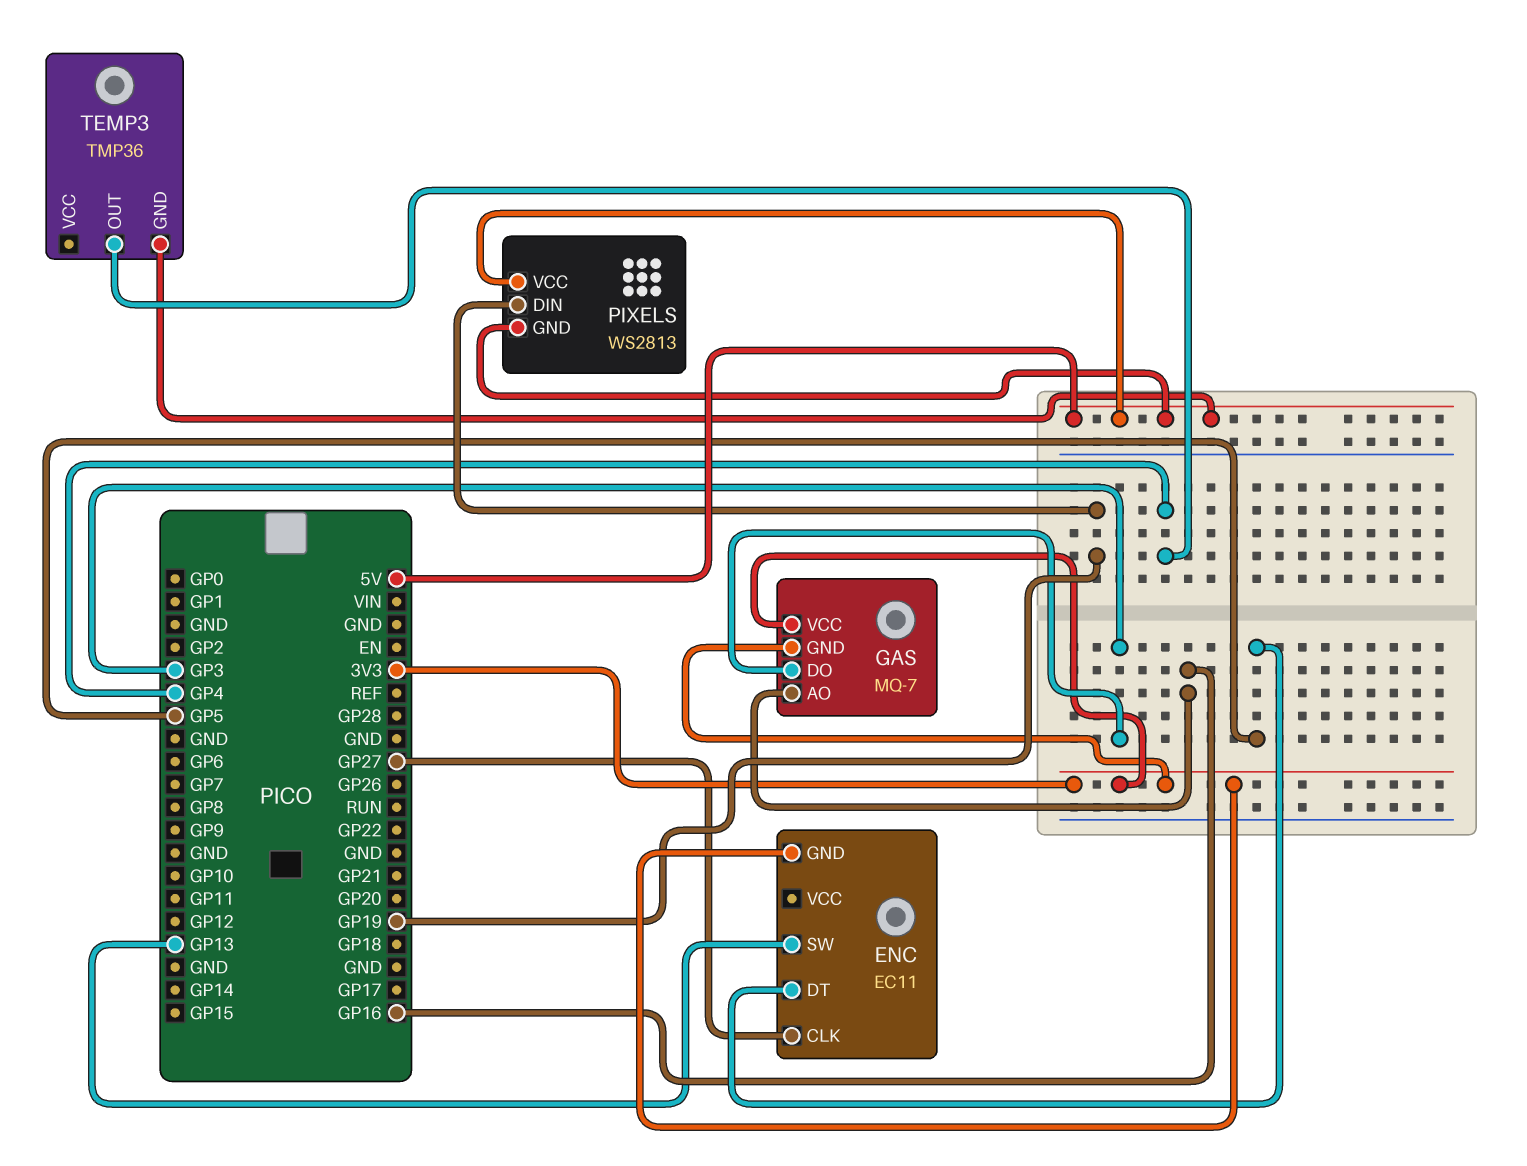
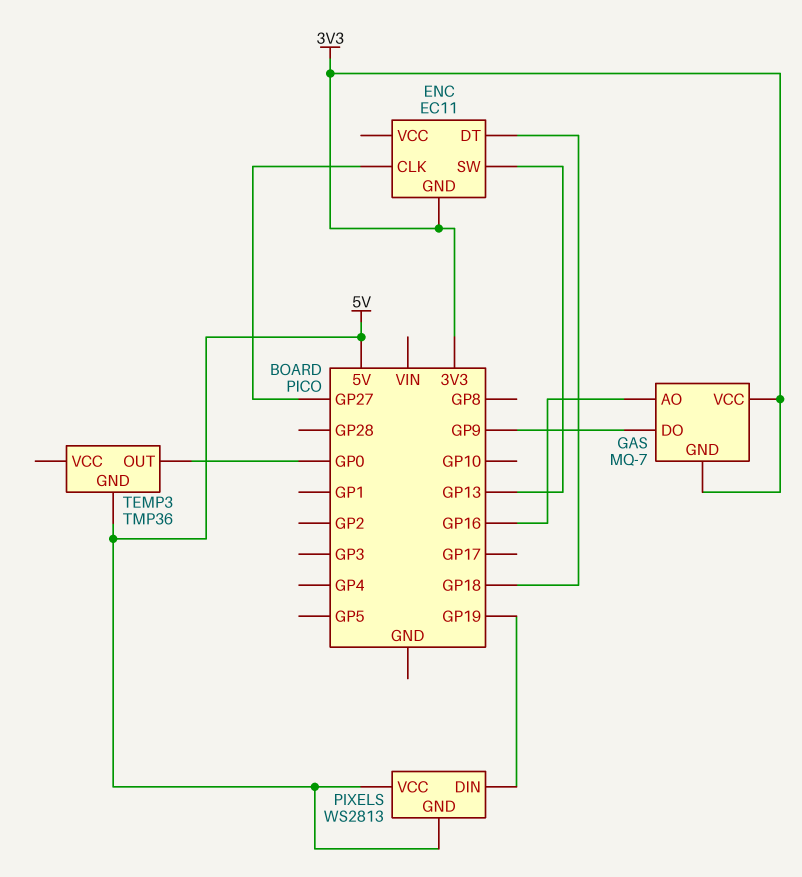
ENC pin DT: GP5 -> GP18
GAS pin DO: GP3 -> GP9
TEMP3 pin OUT: GP4 -> GP0

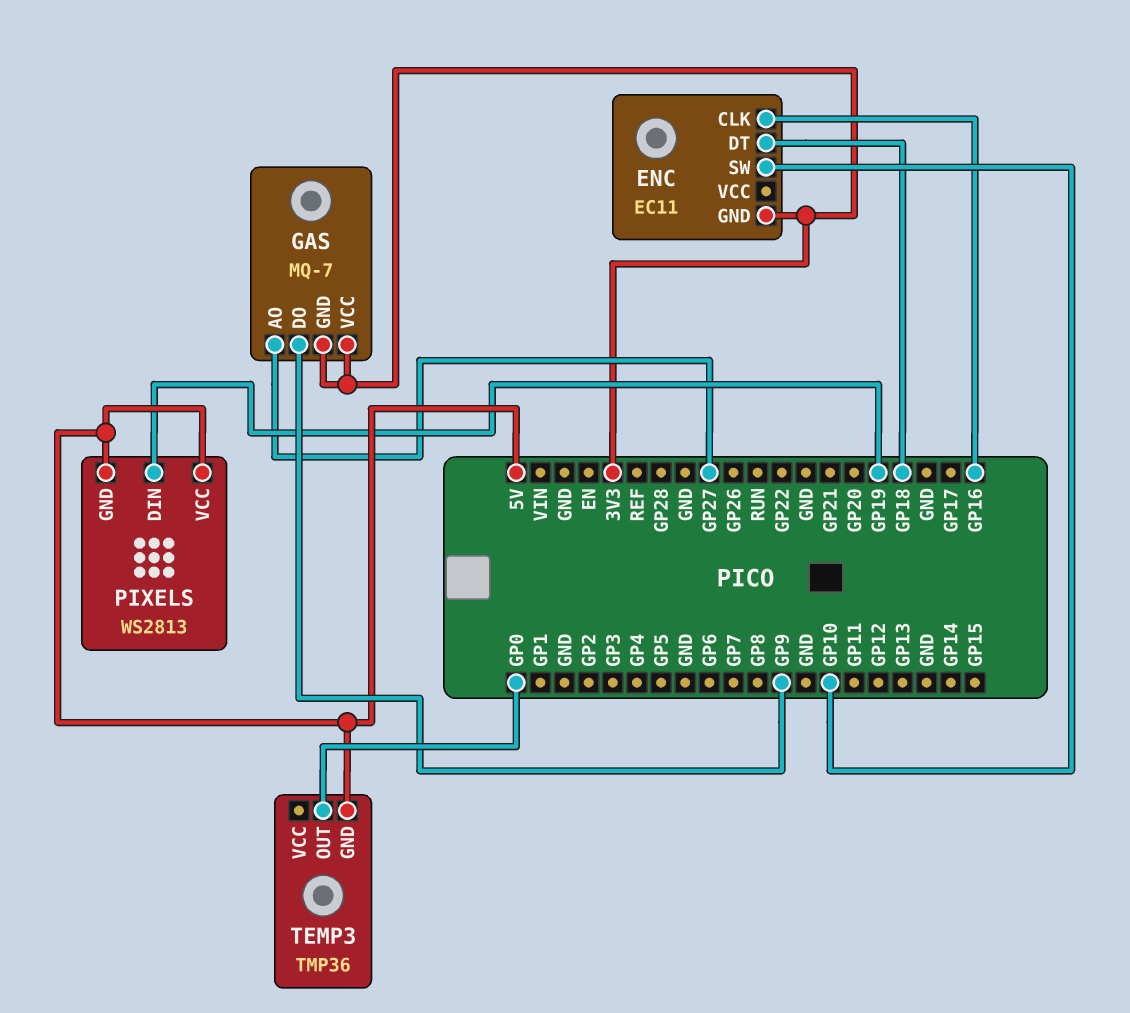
ENC pin CLK: GP27 -> GP16
ENC pin SW: GP13 -> GP10
GAS pin AO: GP16 -> GP27

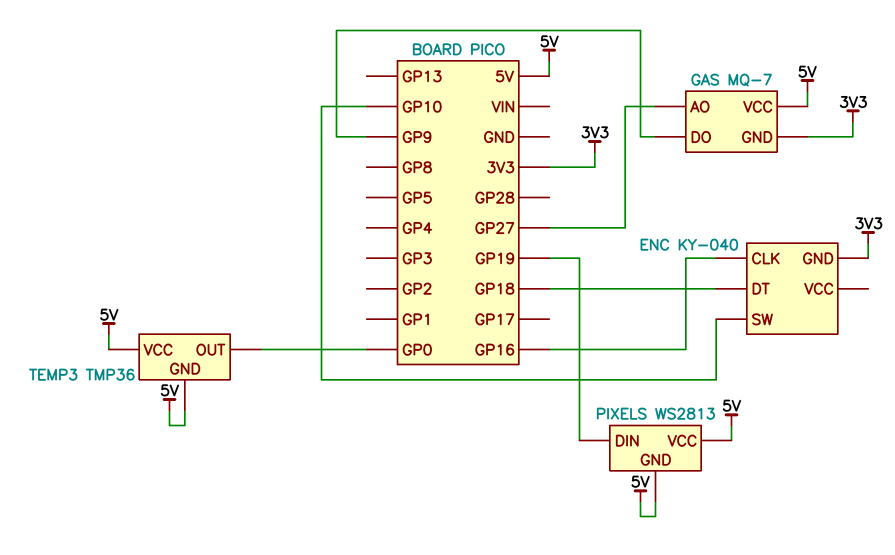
ENC: EC11 -> KY-040
GAS pin VCC: 3V3 -> 5V
TEMP3 pin VCC: none -> 5V

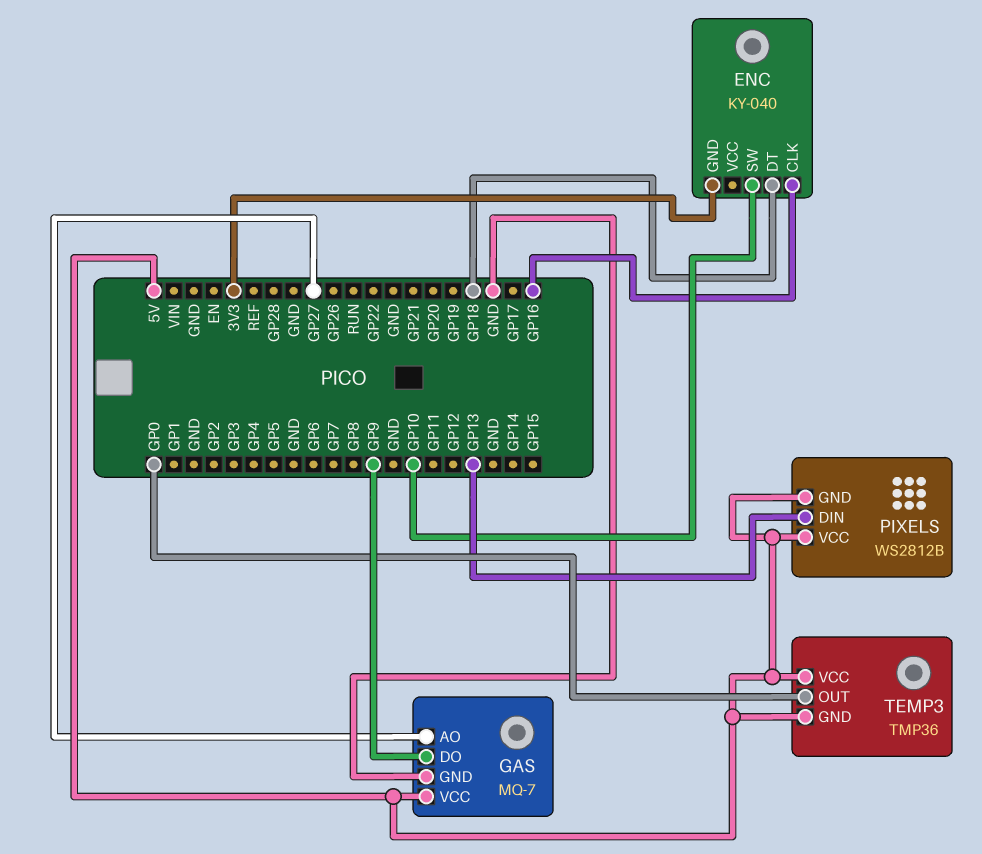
GAS pin GND: 3V3 -> GND
PIXELS: WS2813 -> WS2812B
PIXELS pin DIN: GP19 -> GP13

